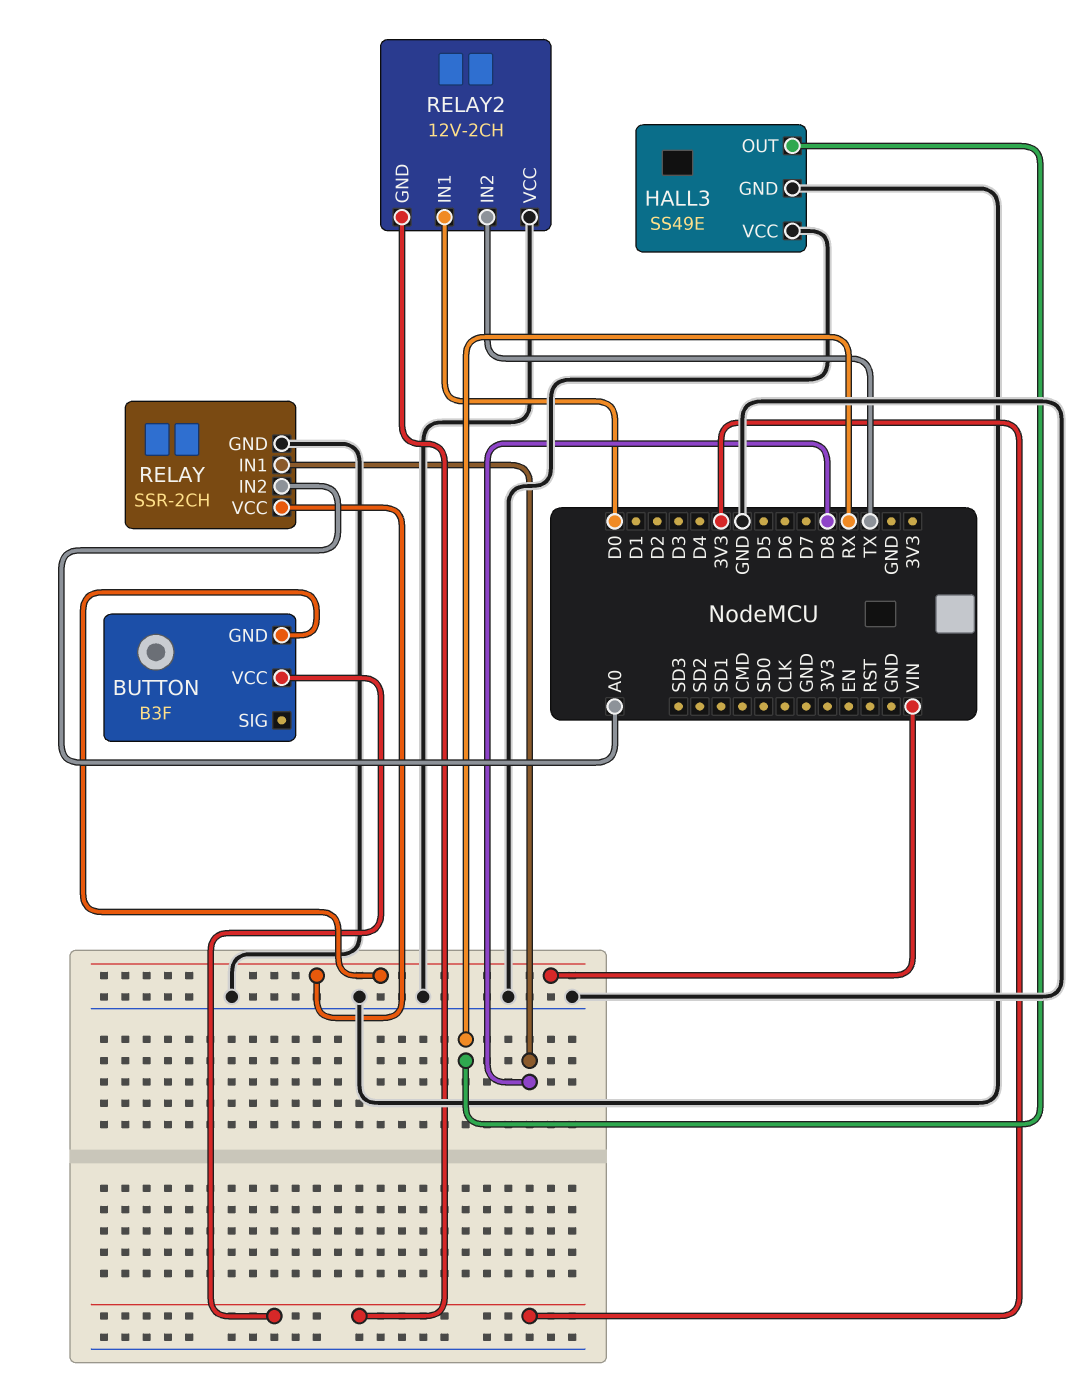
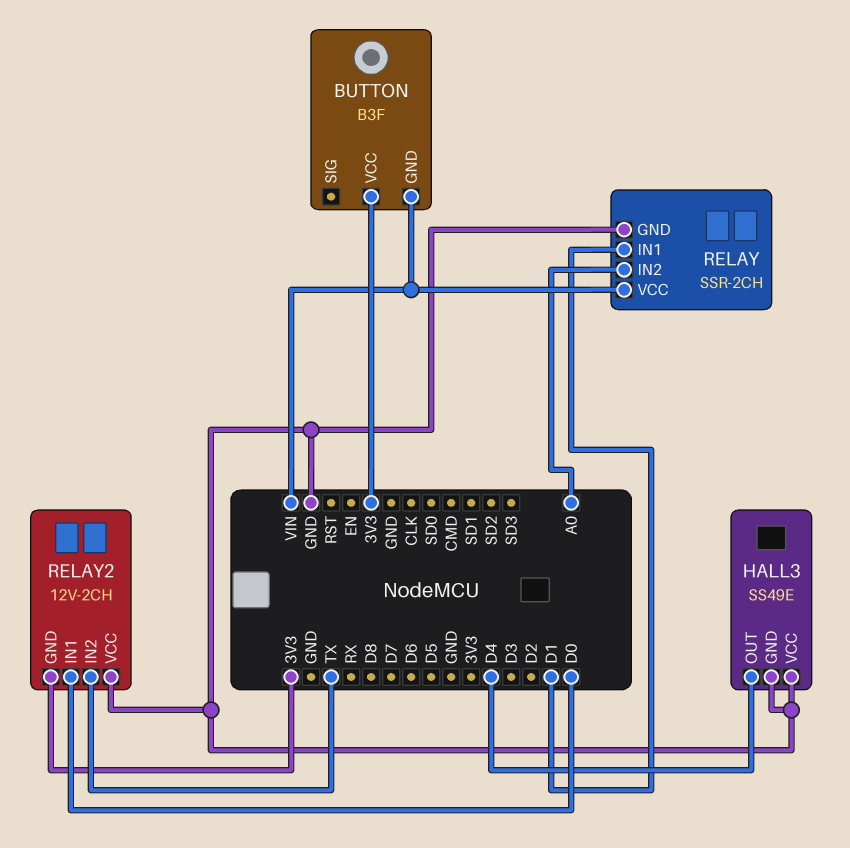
HALL3 pin OUT: RX -> D4
RELAY pin IN1: D8 -> D1

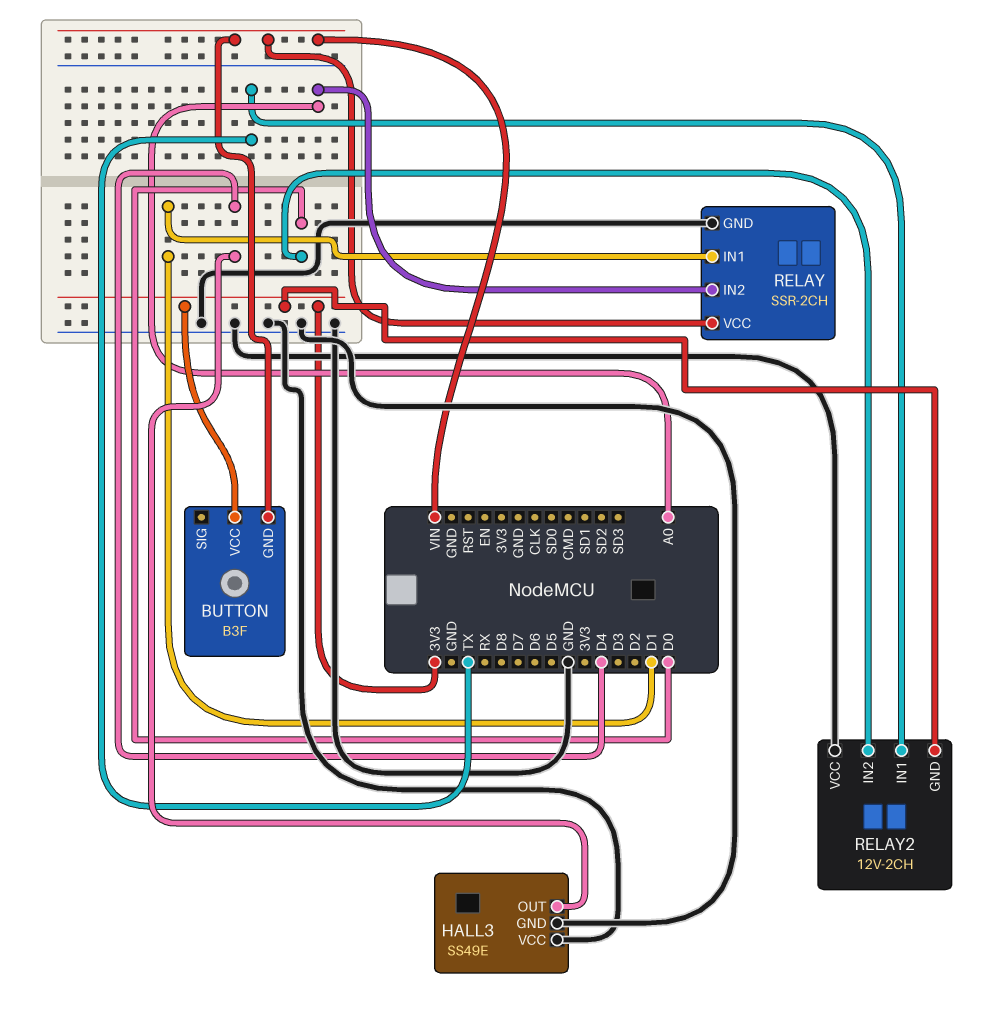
RELAY2 pin IN1: D0 -> TX
RELAY2 pin IN2: TX -> D0

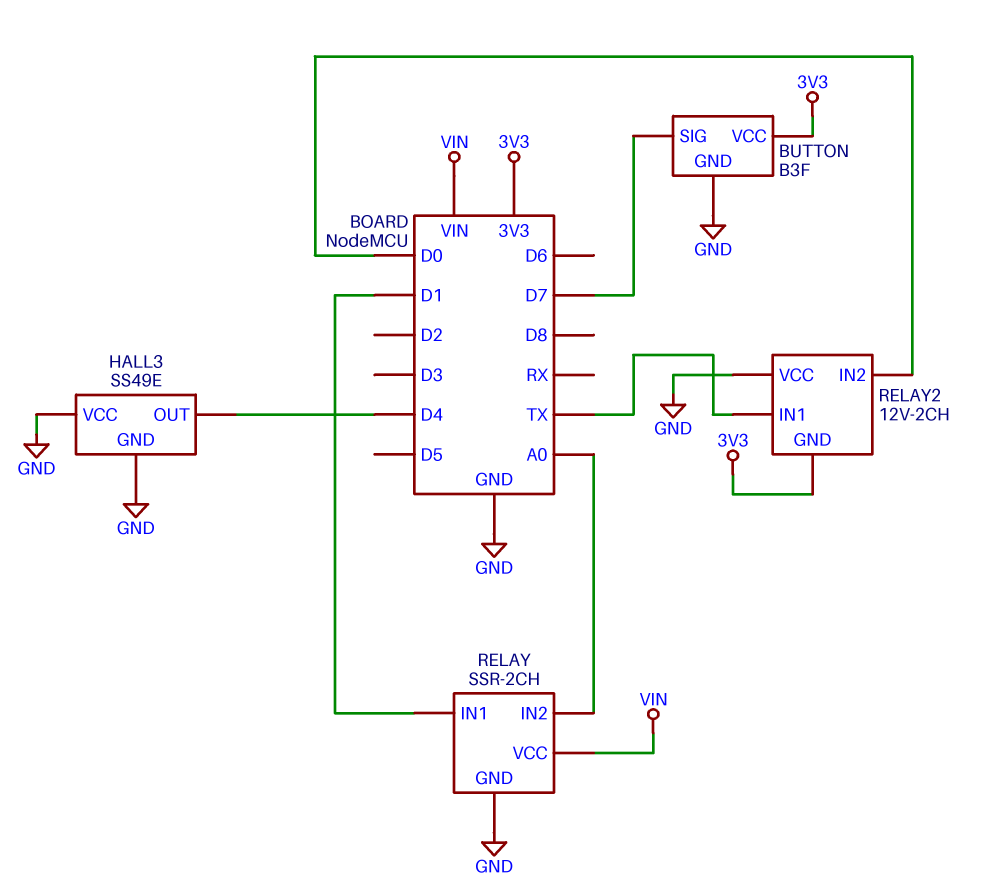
BUTTON pin GND: VIN -> GND
BUTTON pin SIG: none -> D7

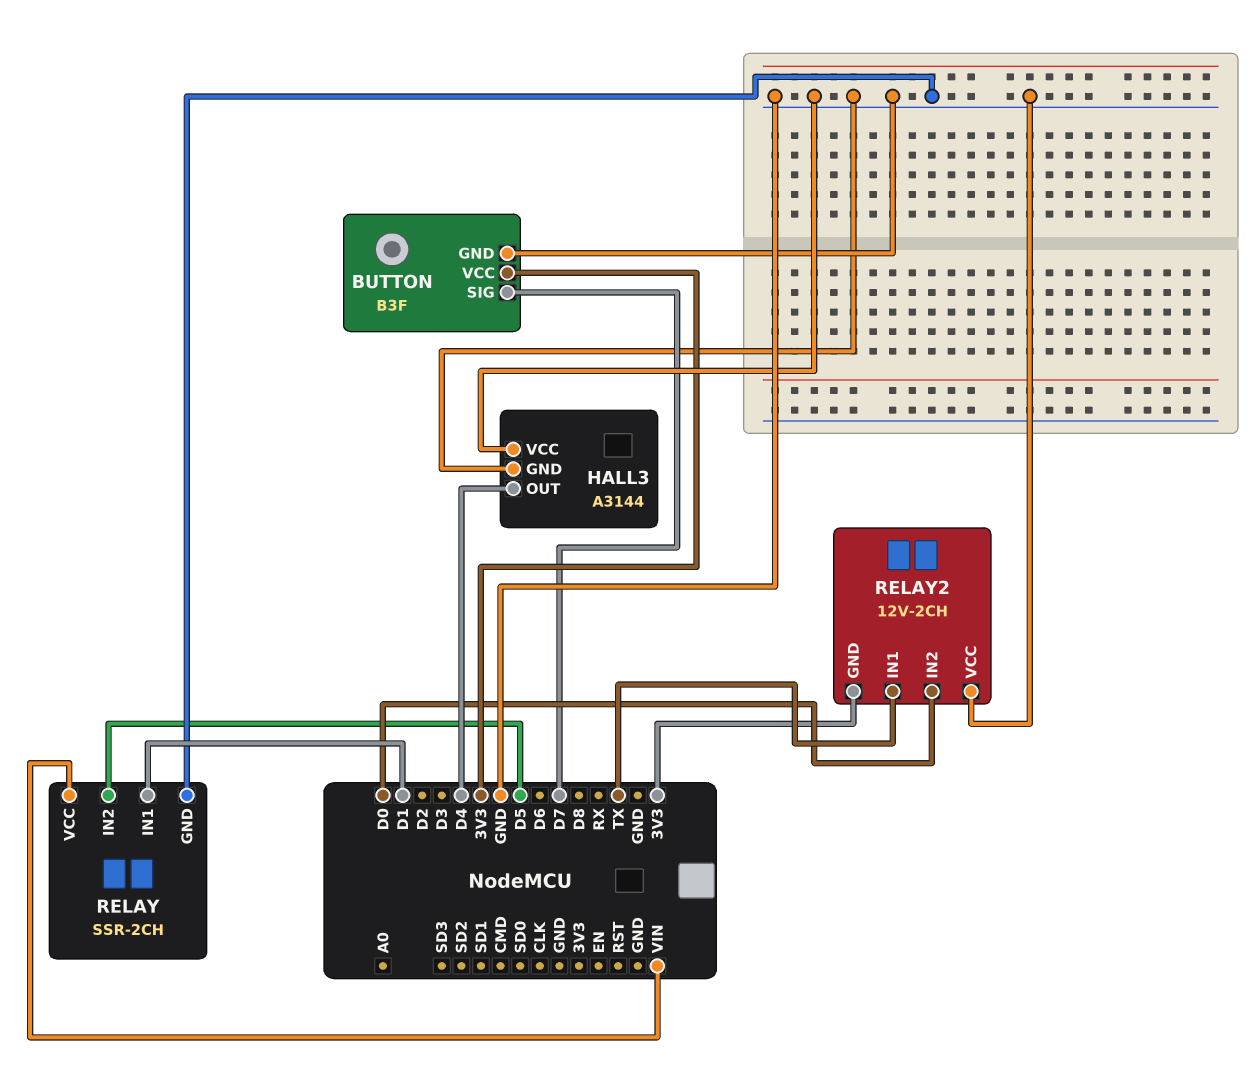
HALL3: SS49E -> A3144
RELAY pin IN2: A0 -> D5

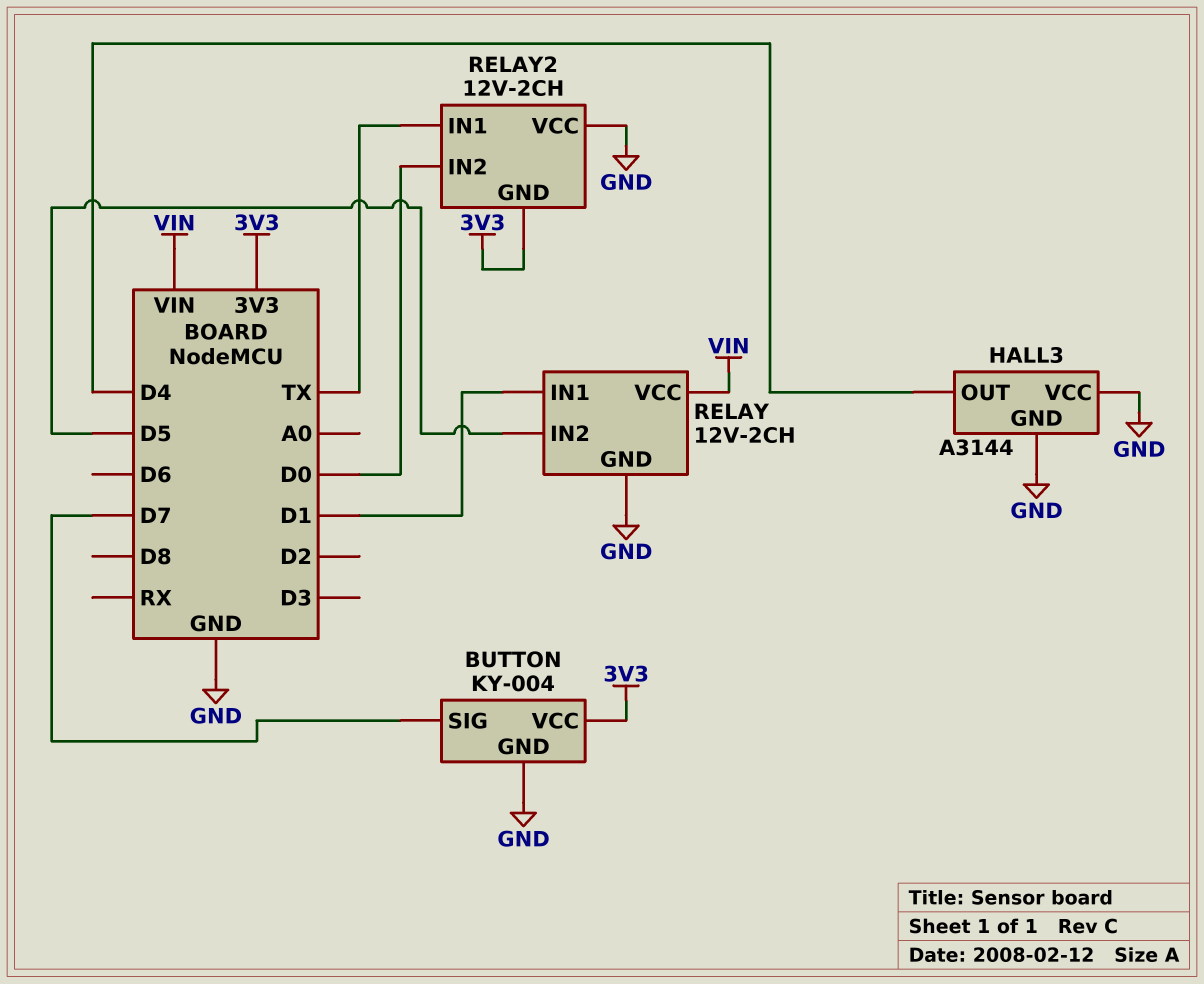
BUTTON: B3F -> KY-004
RELAY: SSR-2CH -> 12V-2CH

